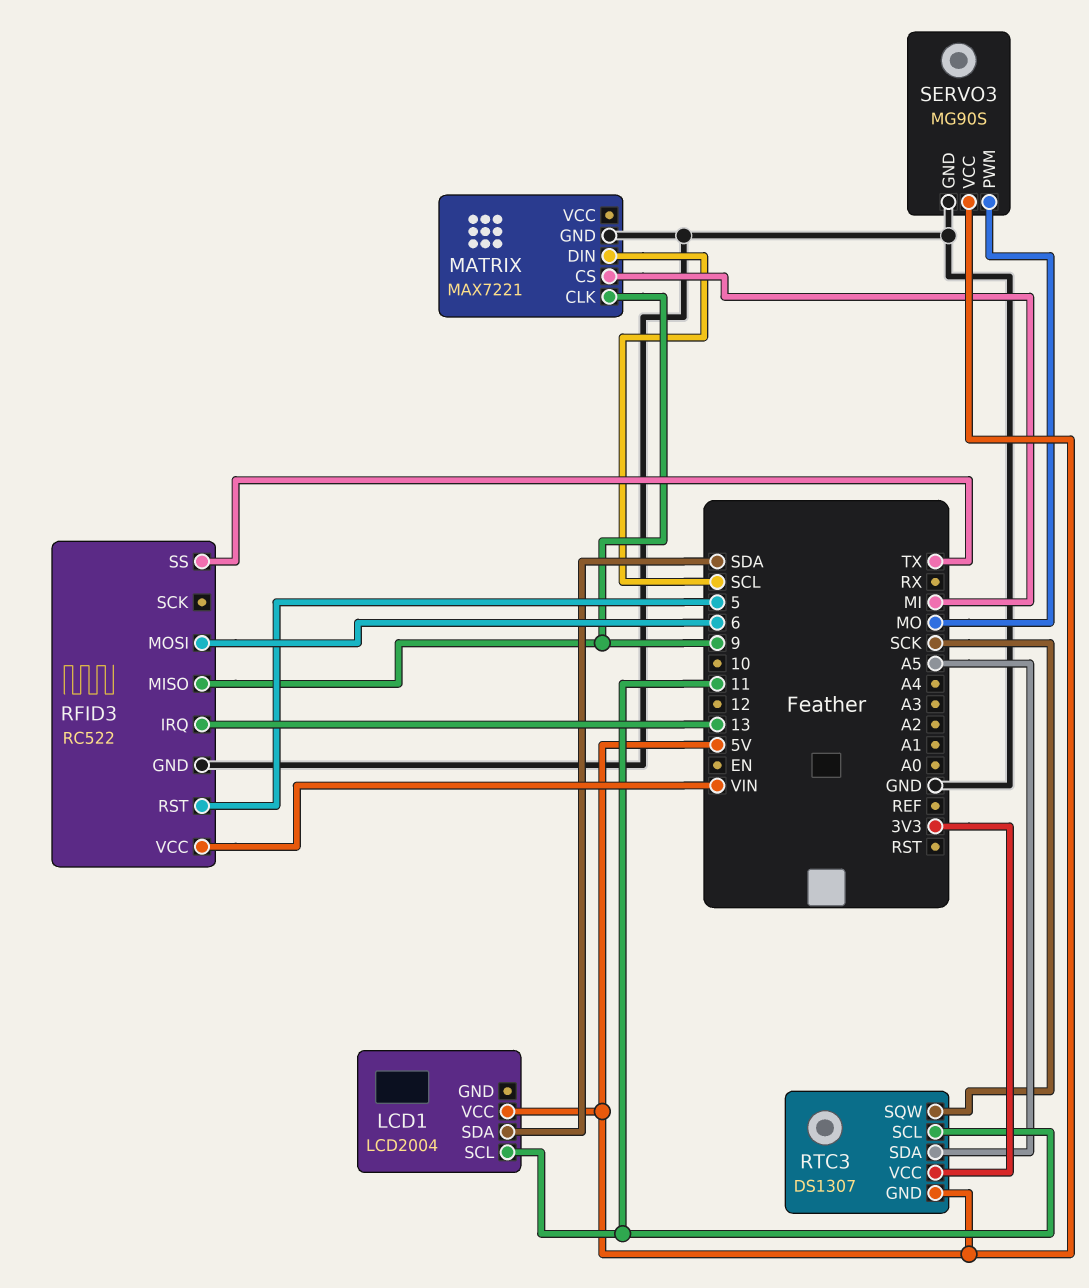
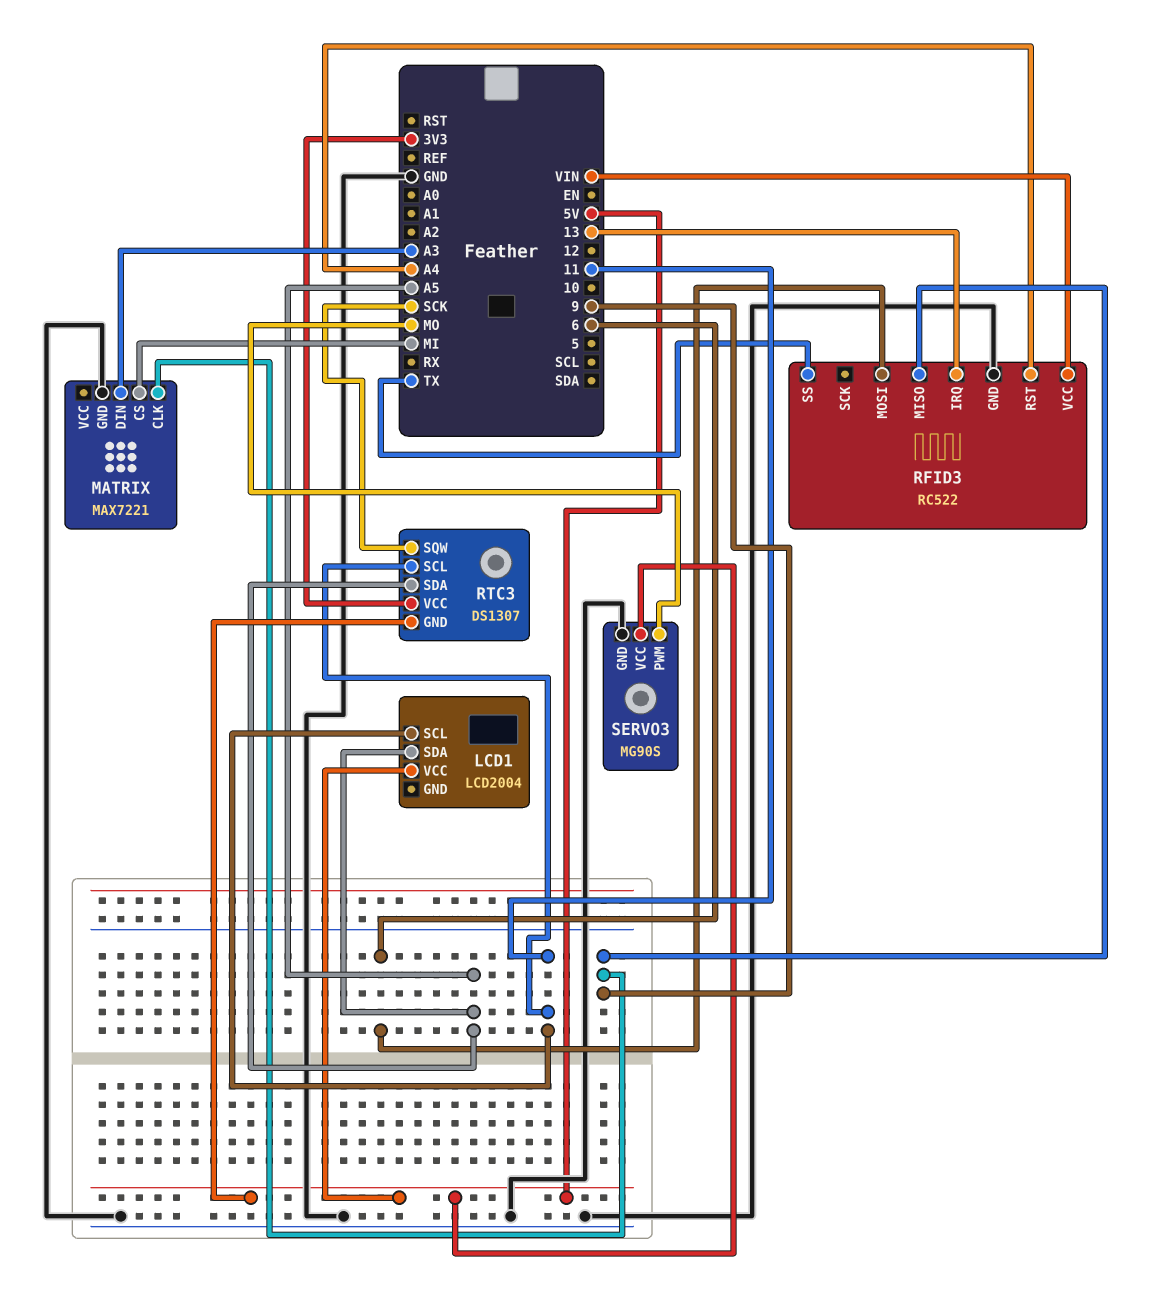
LCD1 pin SDA: SDA -> A5
MATRIX pin DIN: SCL -> A3
RFID3 pin RST: 5 -> A4

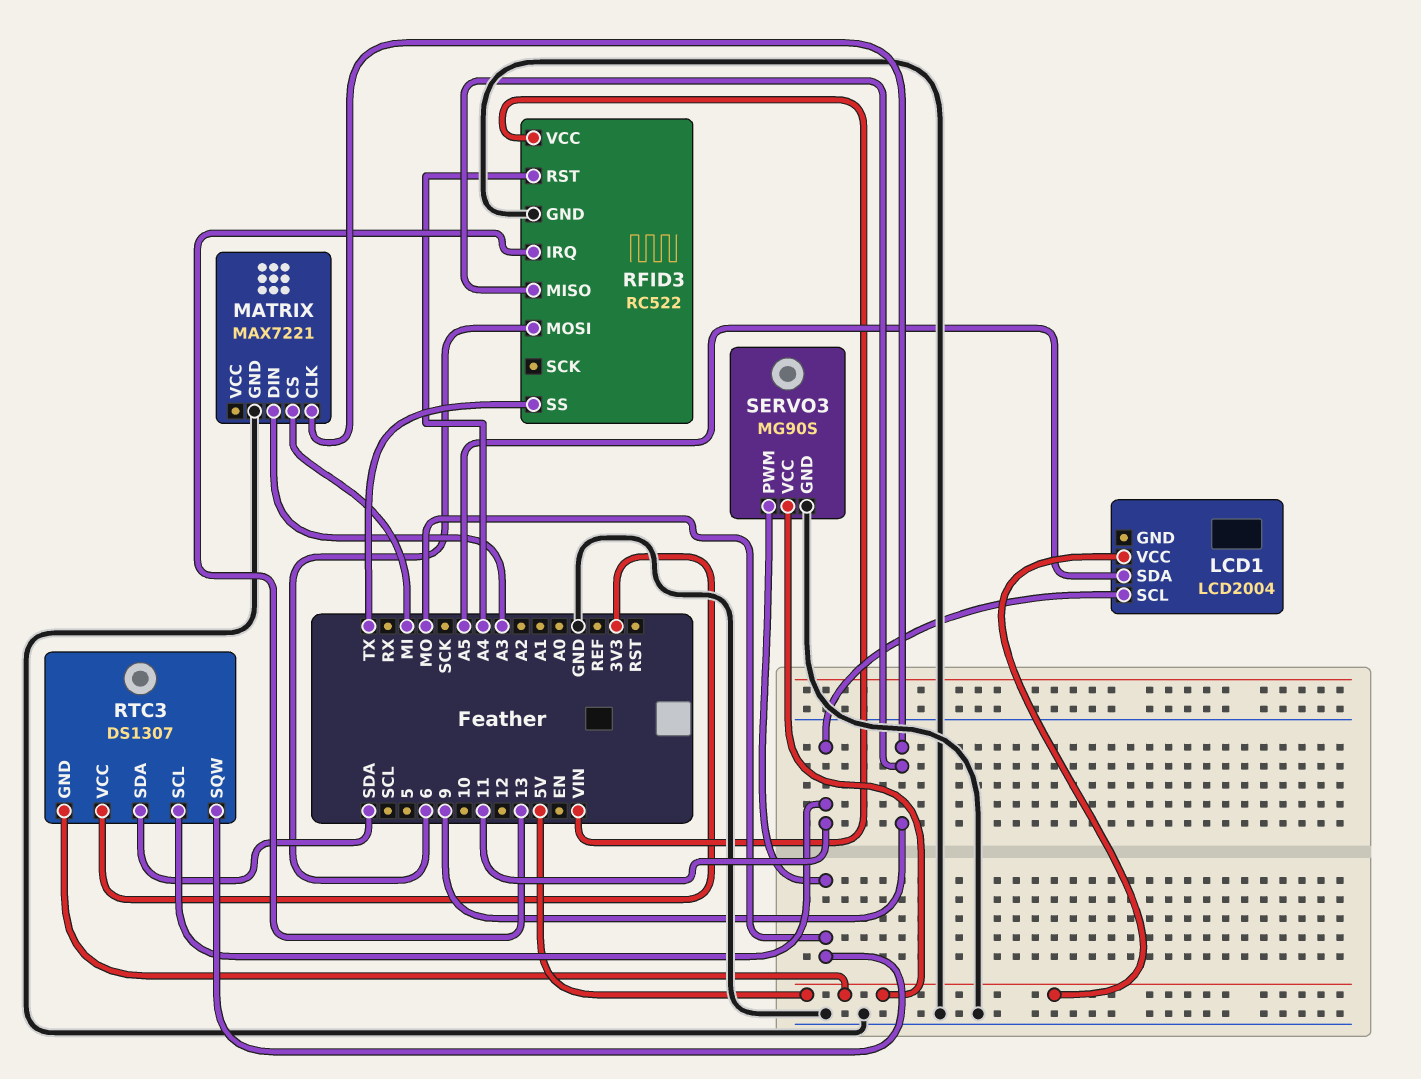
RTC3 pin SDA: A5 -> SDA
RTC3 pin SQW: SCK -> MO

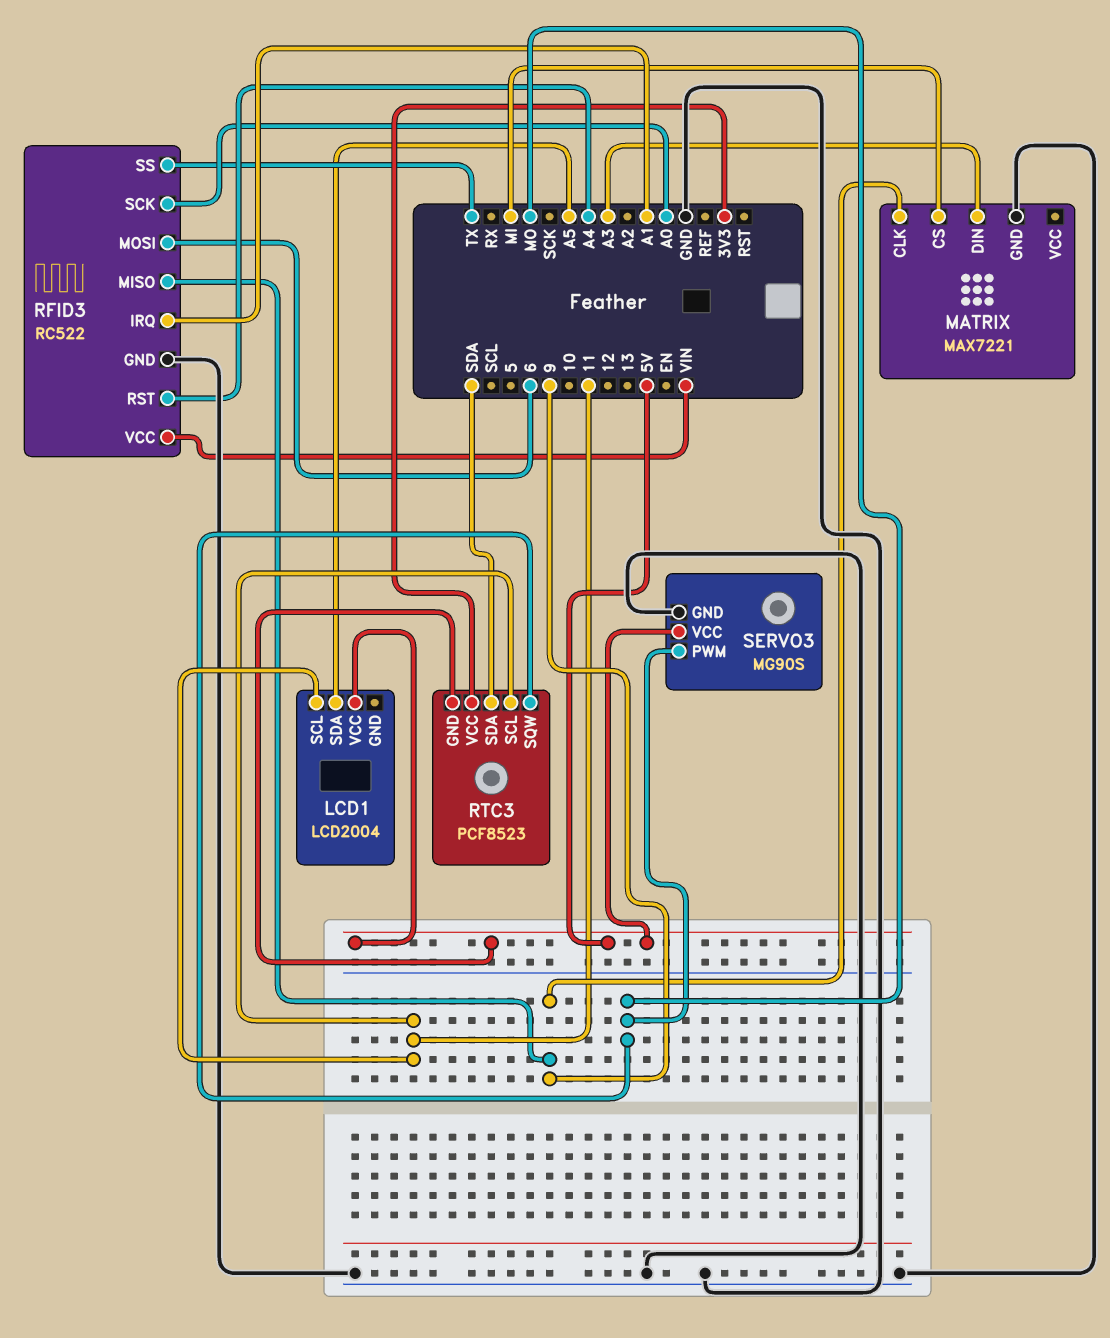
RFID3 pin IRQ: 13 -> A1
RFID3 pin SCK: none -> A0
RTC3: DS1307 -> PCF8523

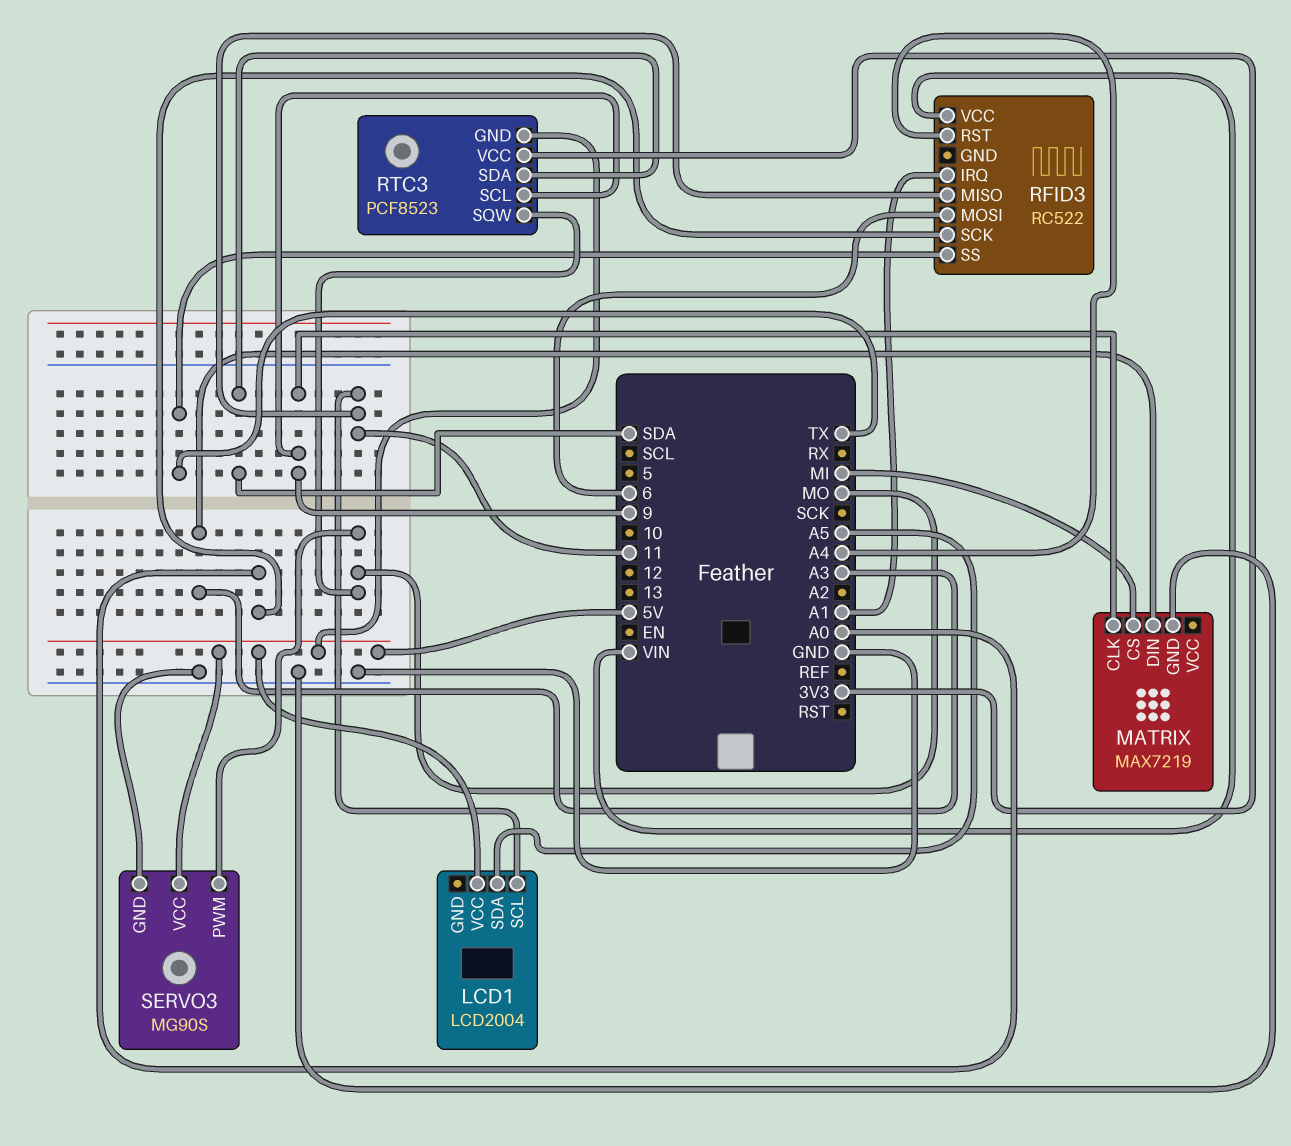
MATRIX: MAX7221 -> MAX7219
RFID3 pin GND: GND -> none
RFID3 pin MISO: 9 -> 11
RTC3 pin SCL: 11 -> 9

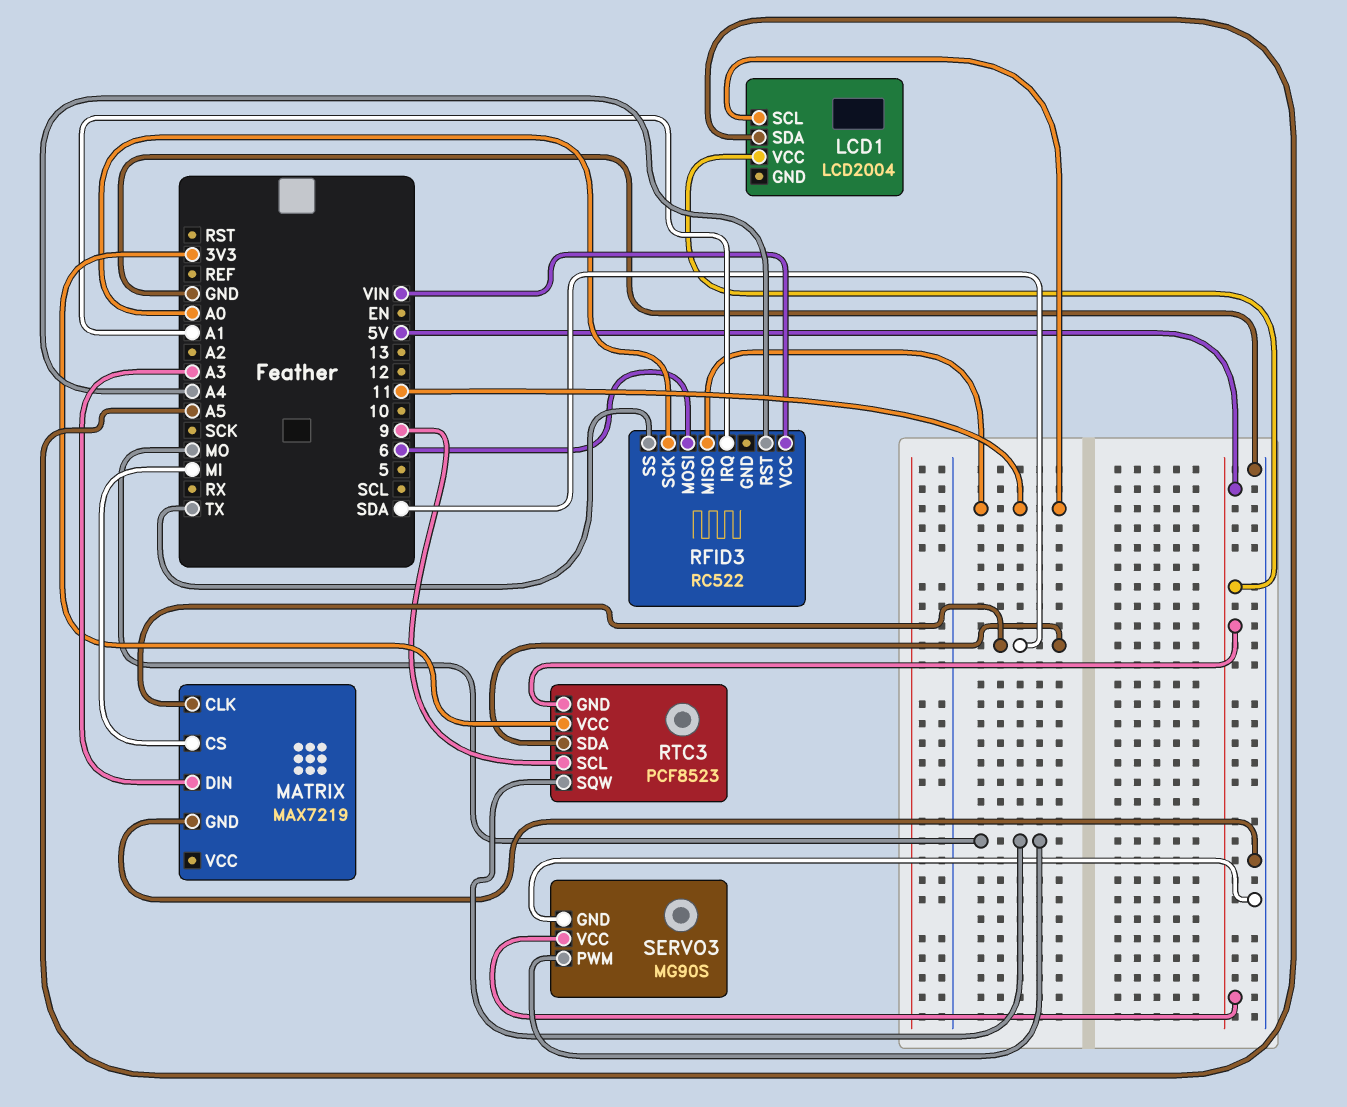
MATRIX pin CLK: 9 -> SDA

